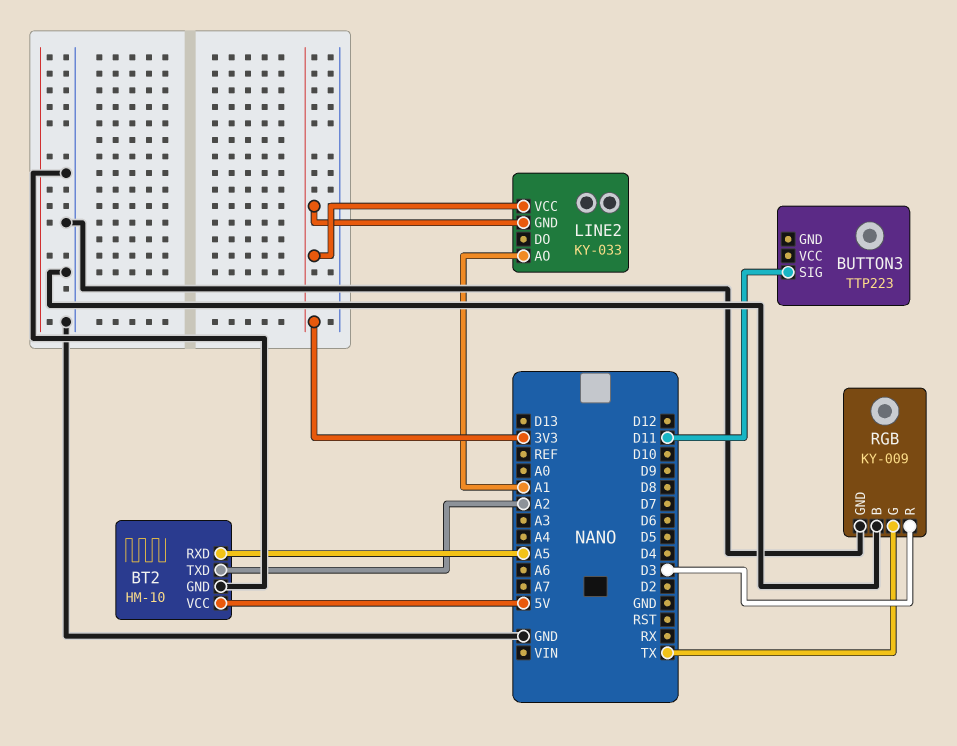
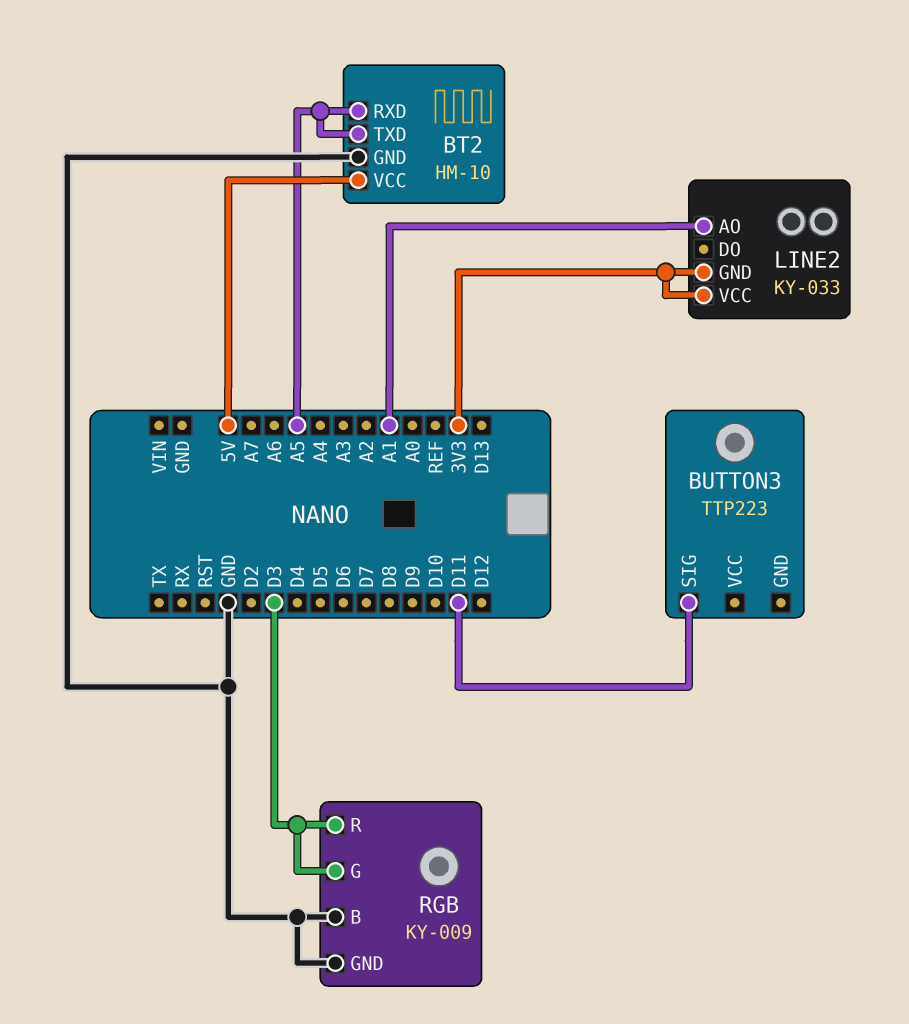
BT2 pin TXD: A2 -> A5
RGB pin G: TX -> D3

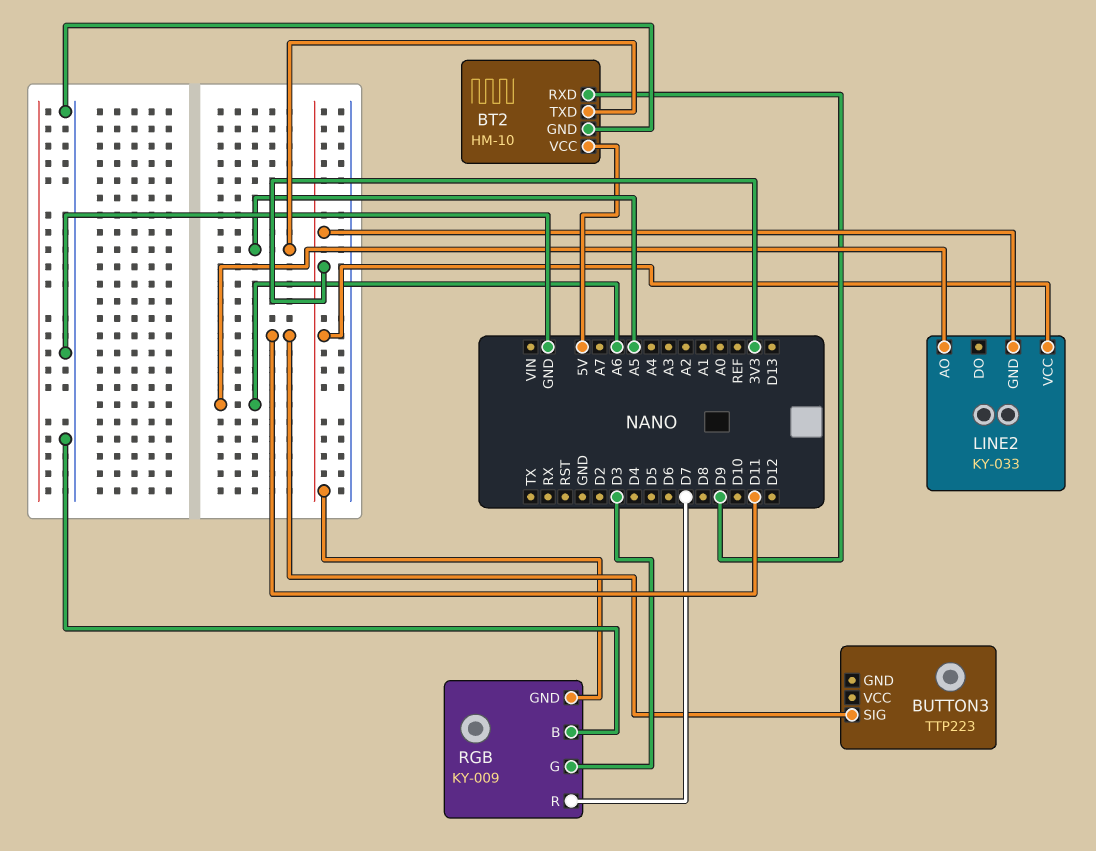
BT2 pin RXD: A5 -> D9
LINE2 pin AO: A1 -> A6
RGB pin GND: GND -> 3V3
RGB pin R: D3 -> D7

